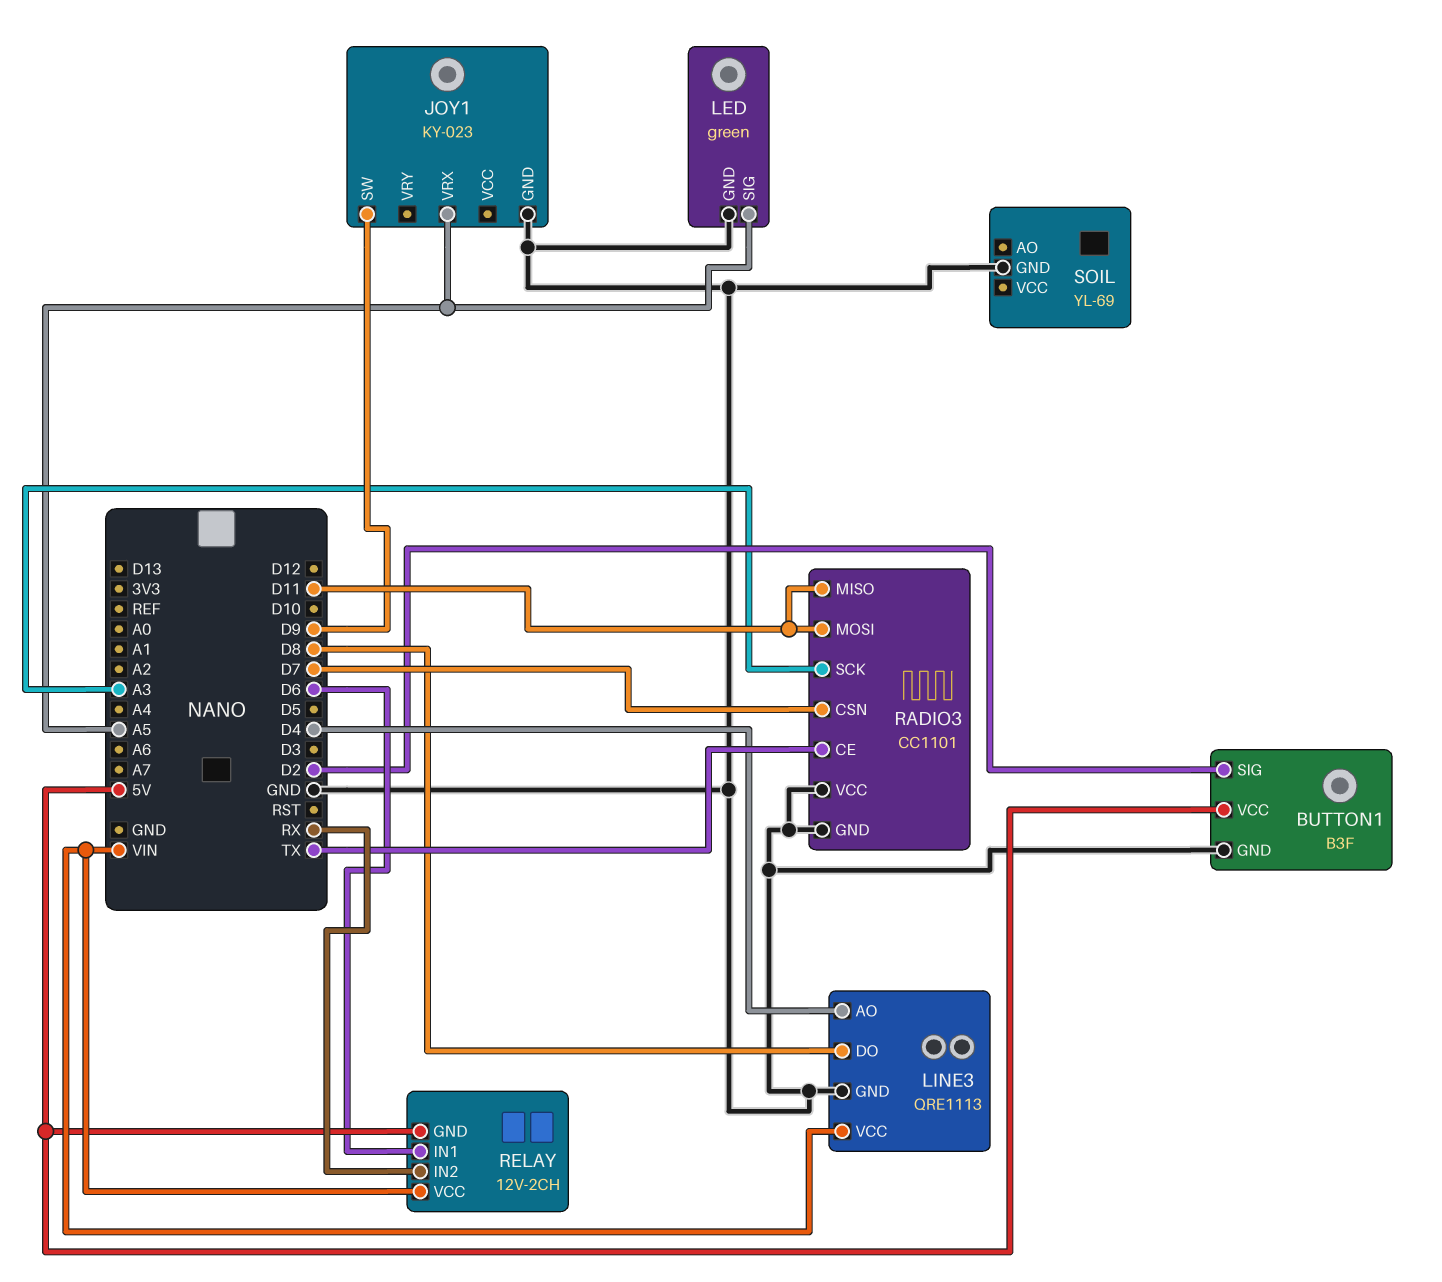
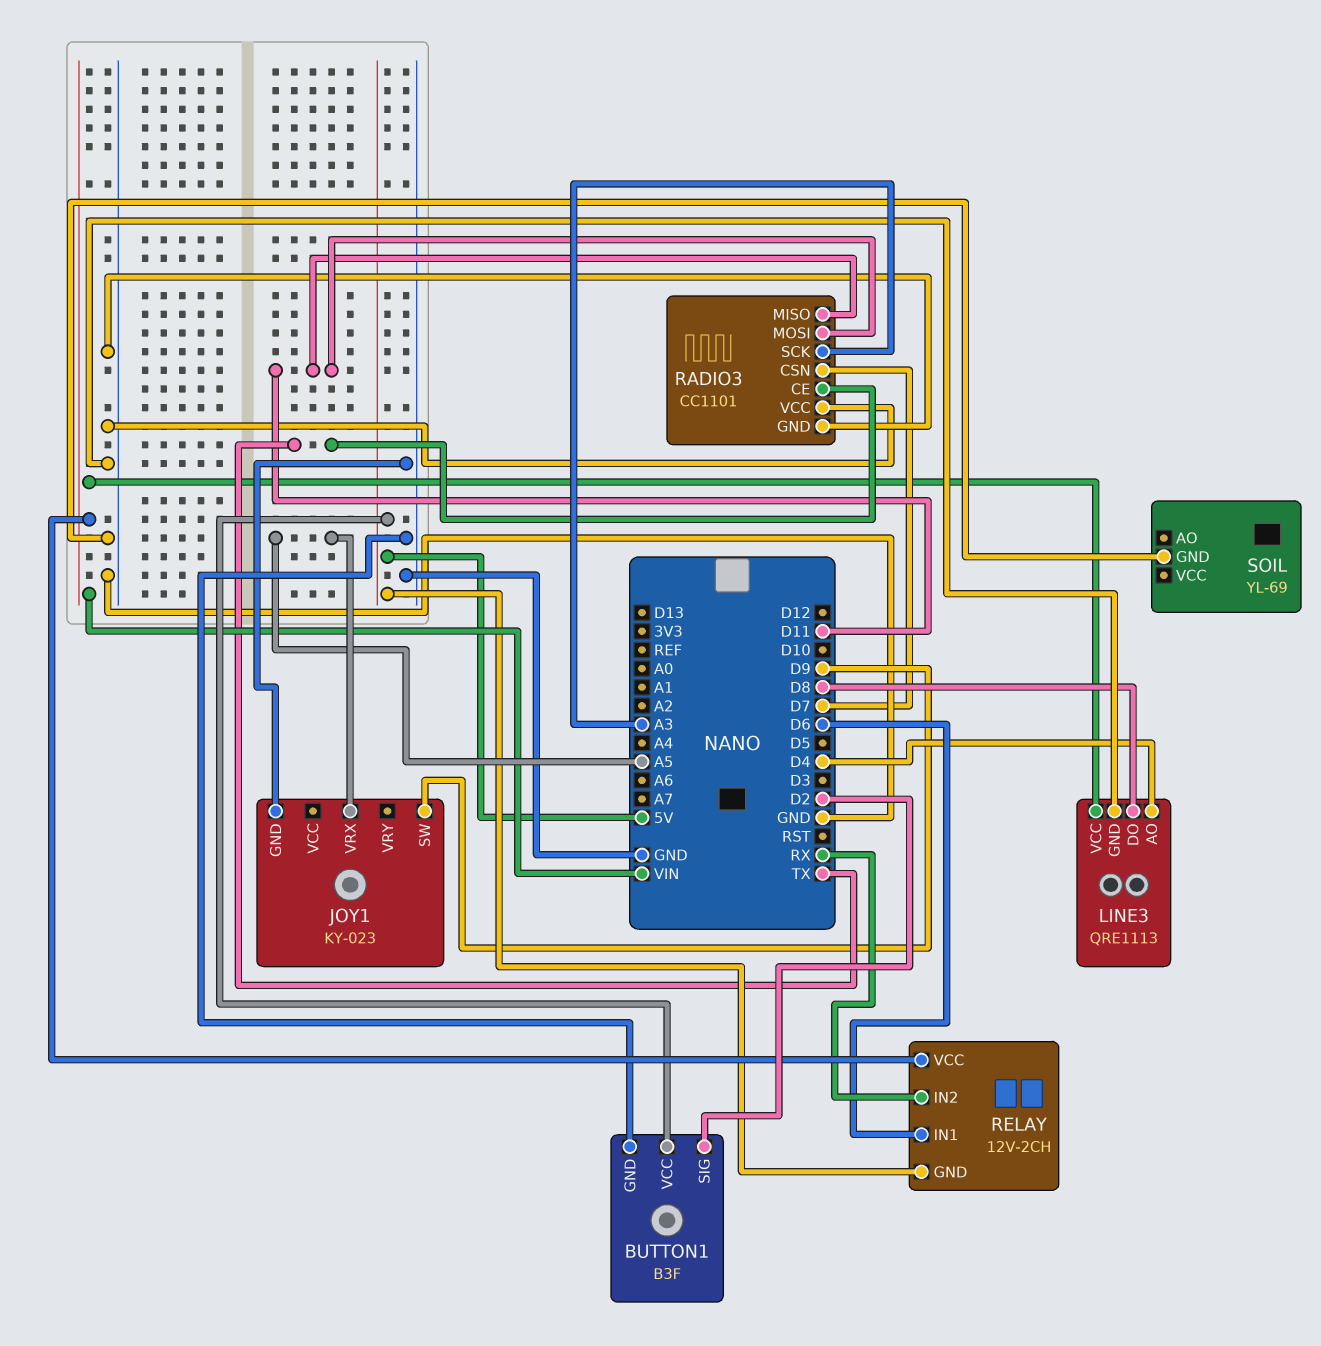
LED: green -> none
LED pin GND: GND -> none
LED pin SIG: A5 -> none

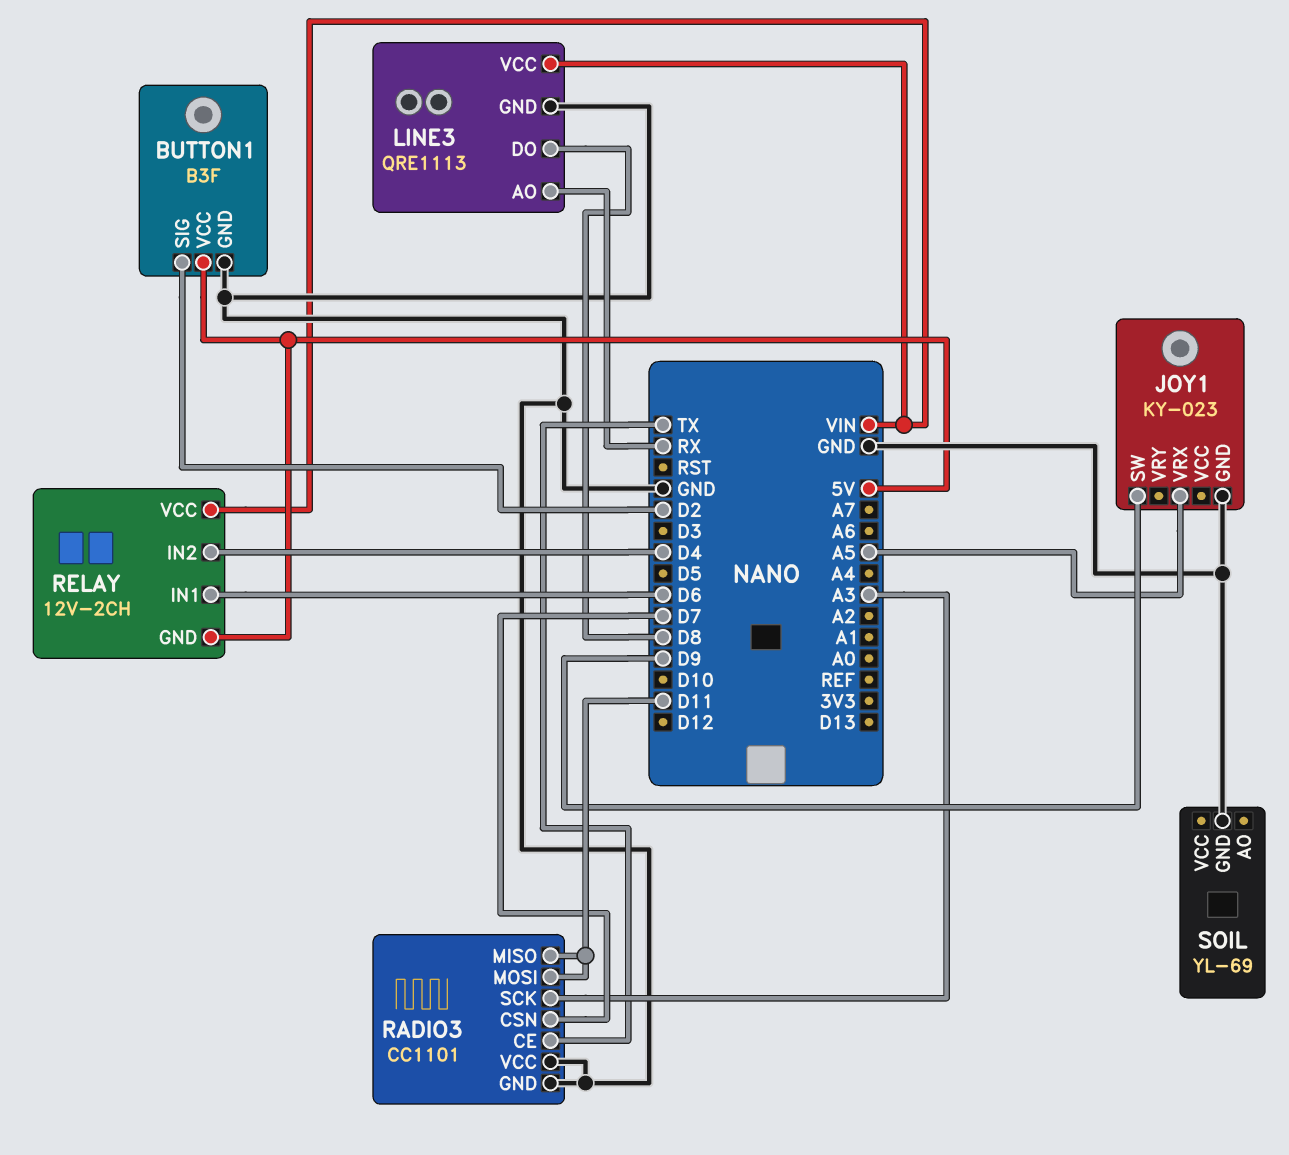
LINE3 pin AO: D4 -> RX
RELAY pin IN2: RX -> D4

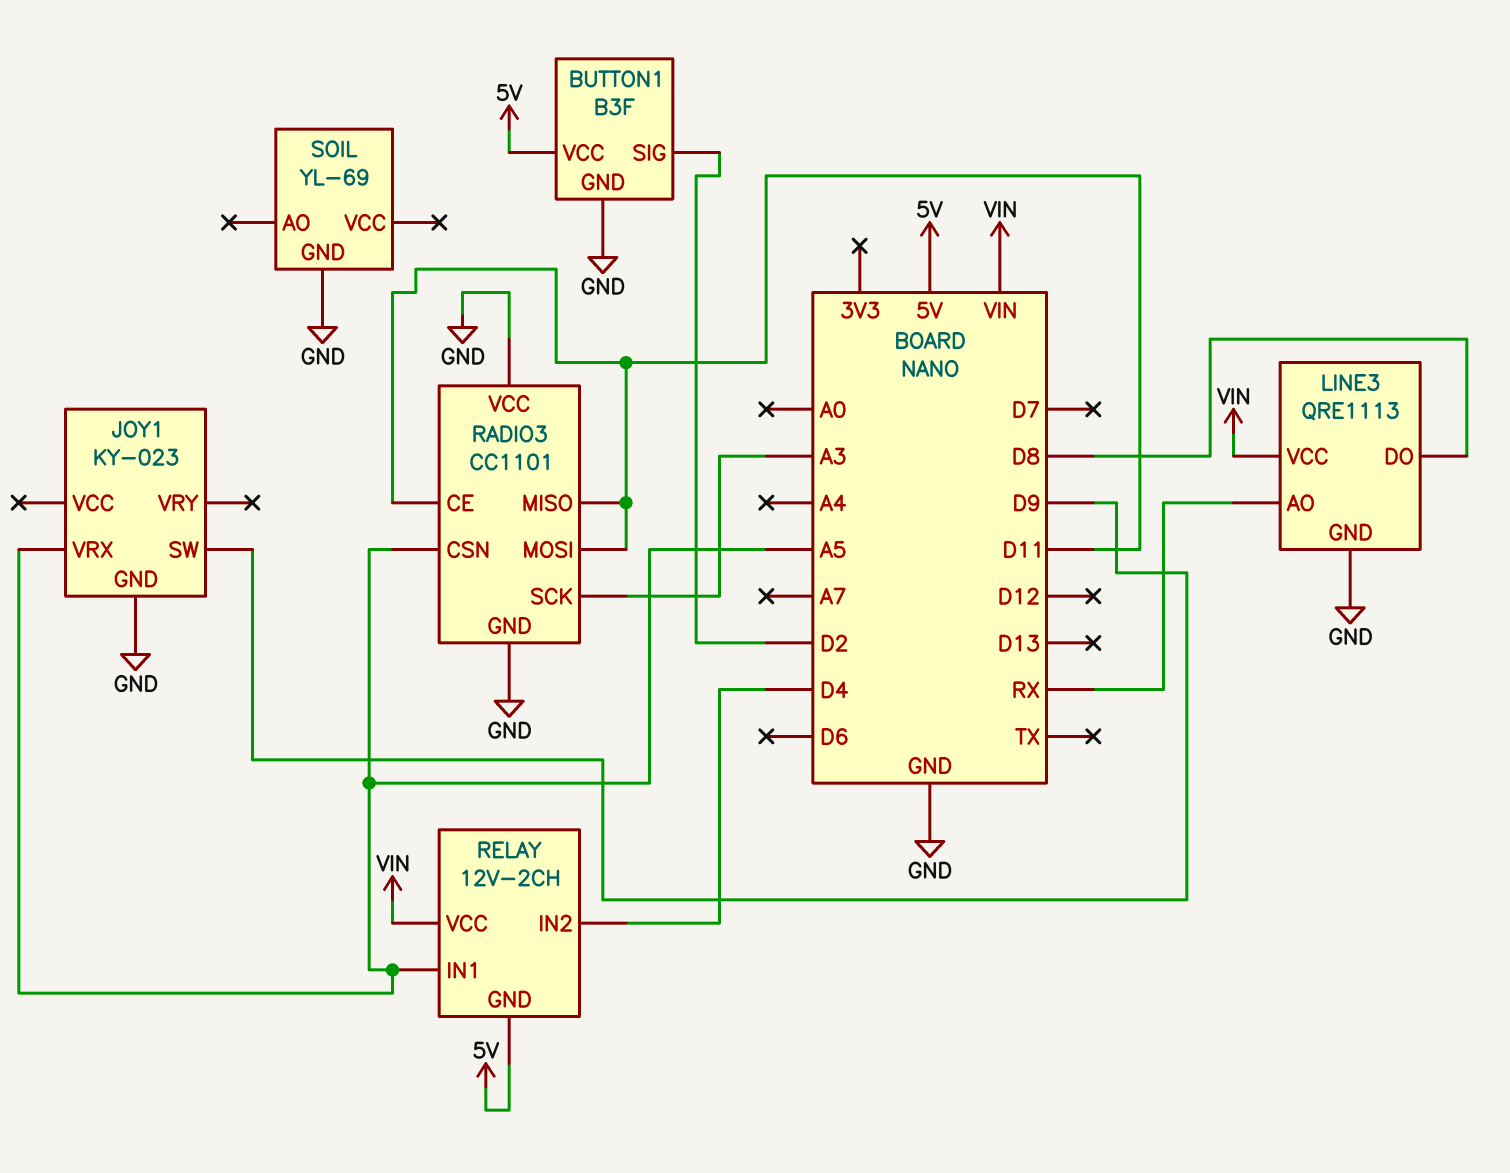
RADIO3 pin CE: TX -> D11
RADIO3 pin CSN: D7 -> A5
RELAY pin IN1: D6 -> A5

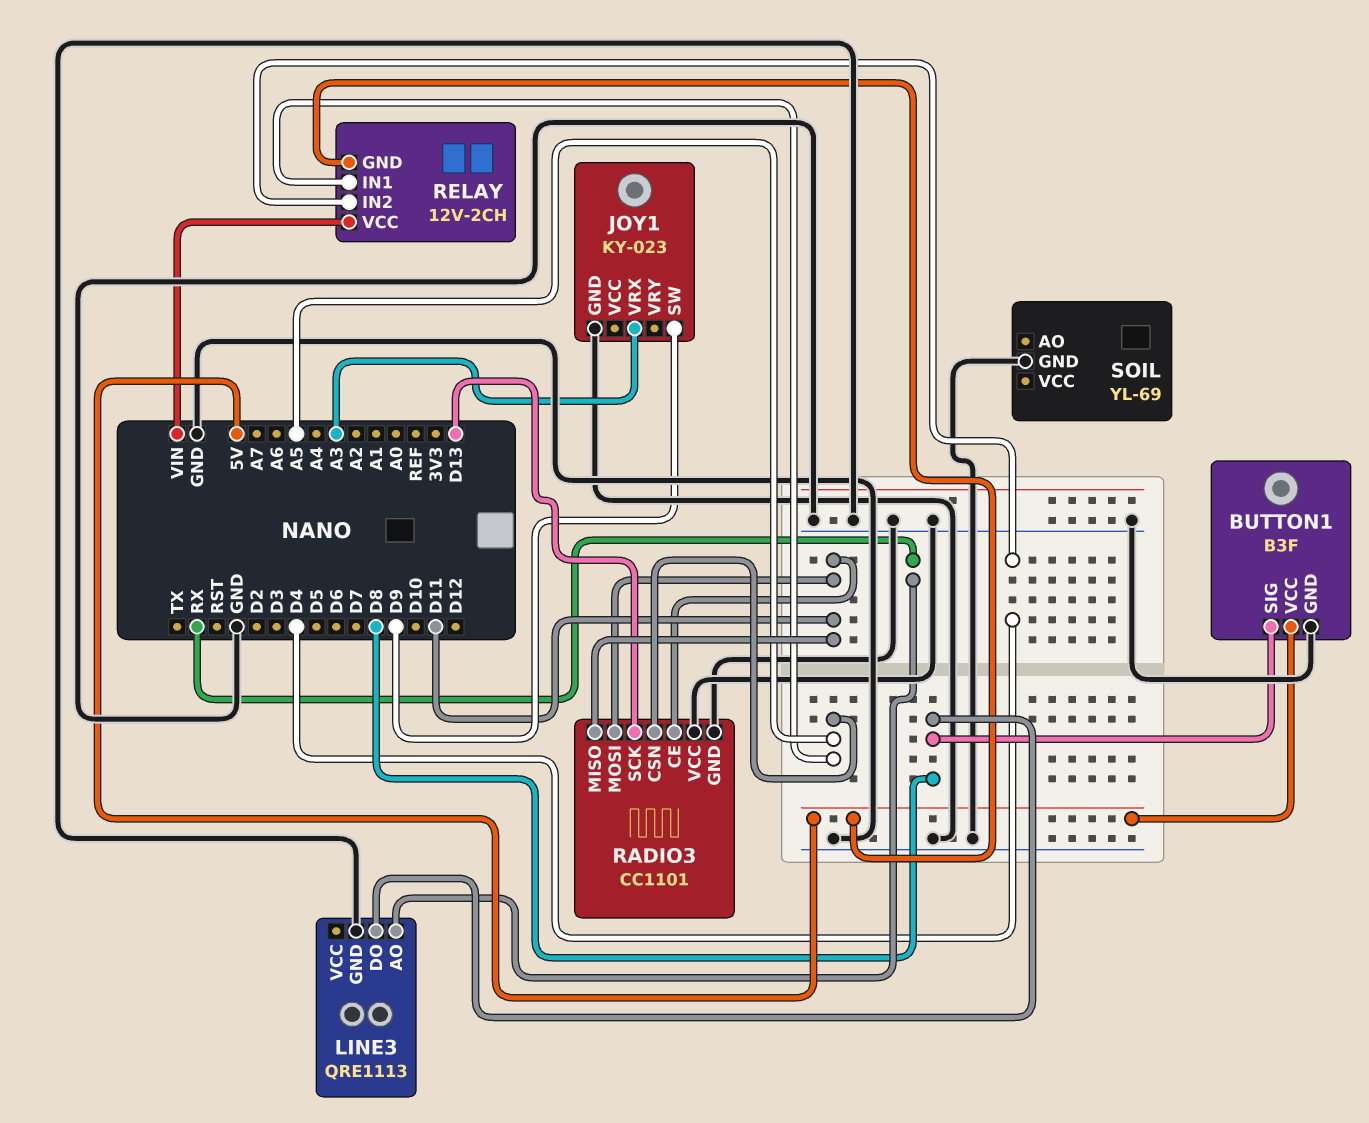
BUTTON1 pin SIG: D2 -> D8
JOY1 pin VRX: A5 -> A3
LINE3 pin VCC: VIN -> none
RADIO3 pin SCK: A3 -> D13

